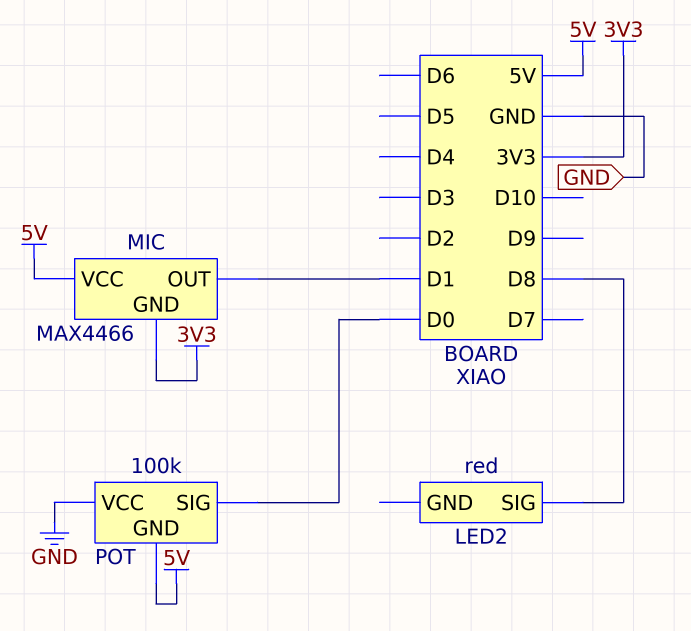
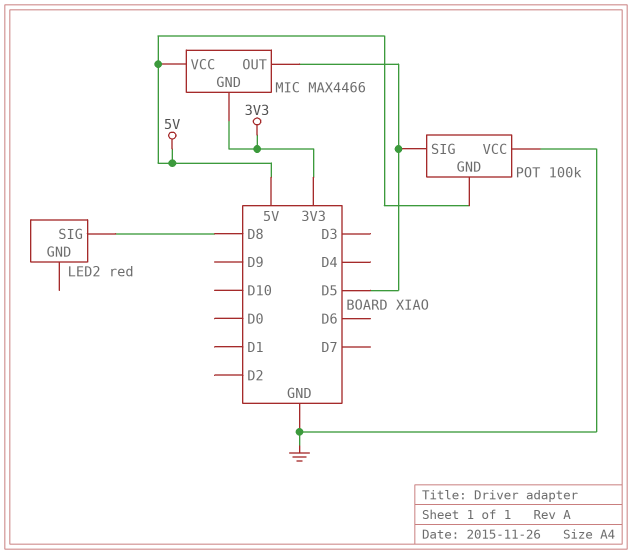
MIC pin OUT: D1 -> D5
POT pin SIG: D0 -> D5

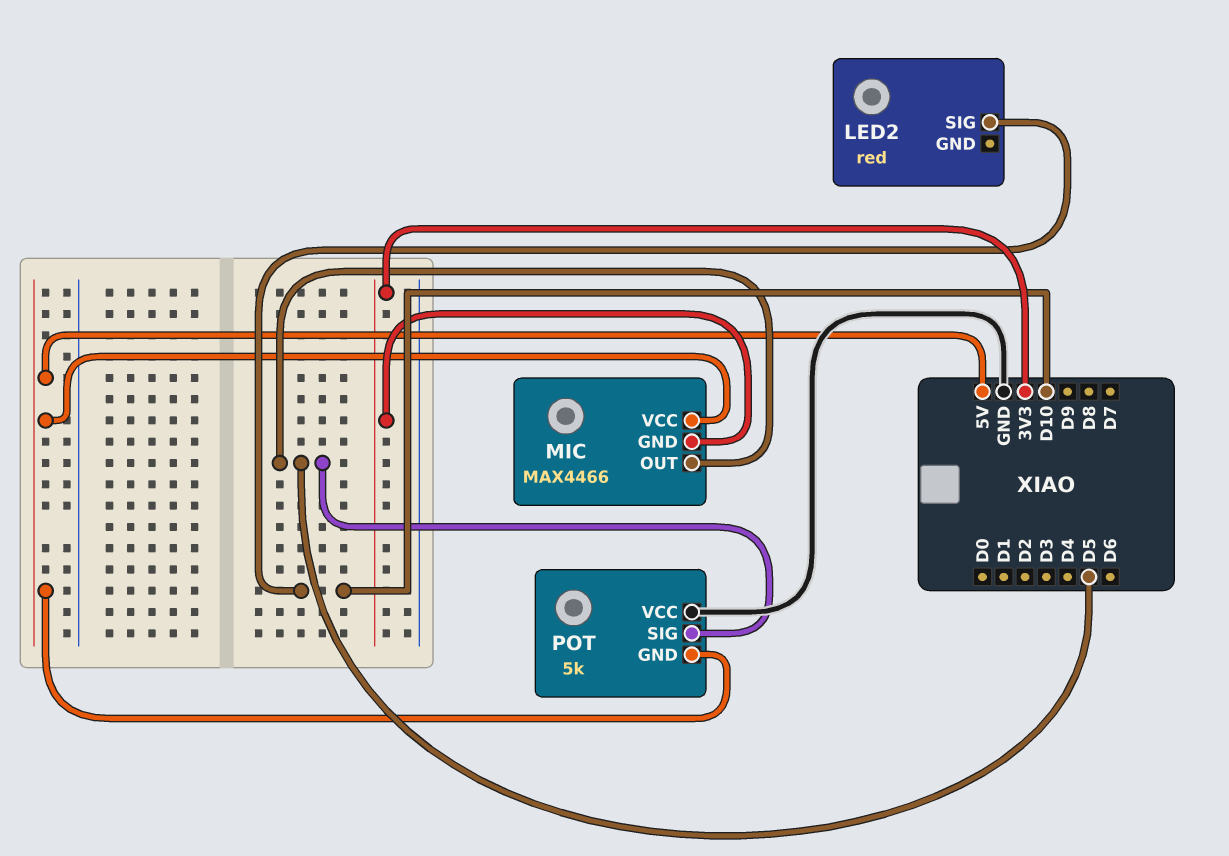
LED2 pin SIG: D8 -> D10
POT: 100k -> 5k

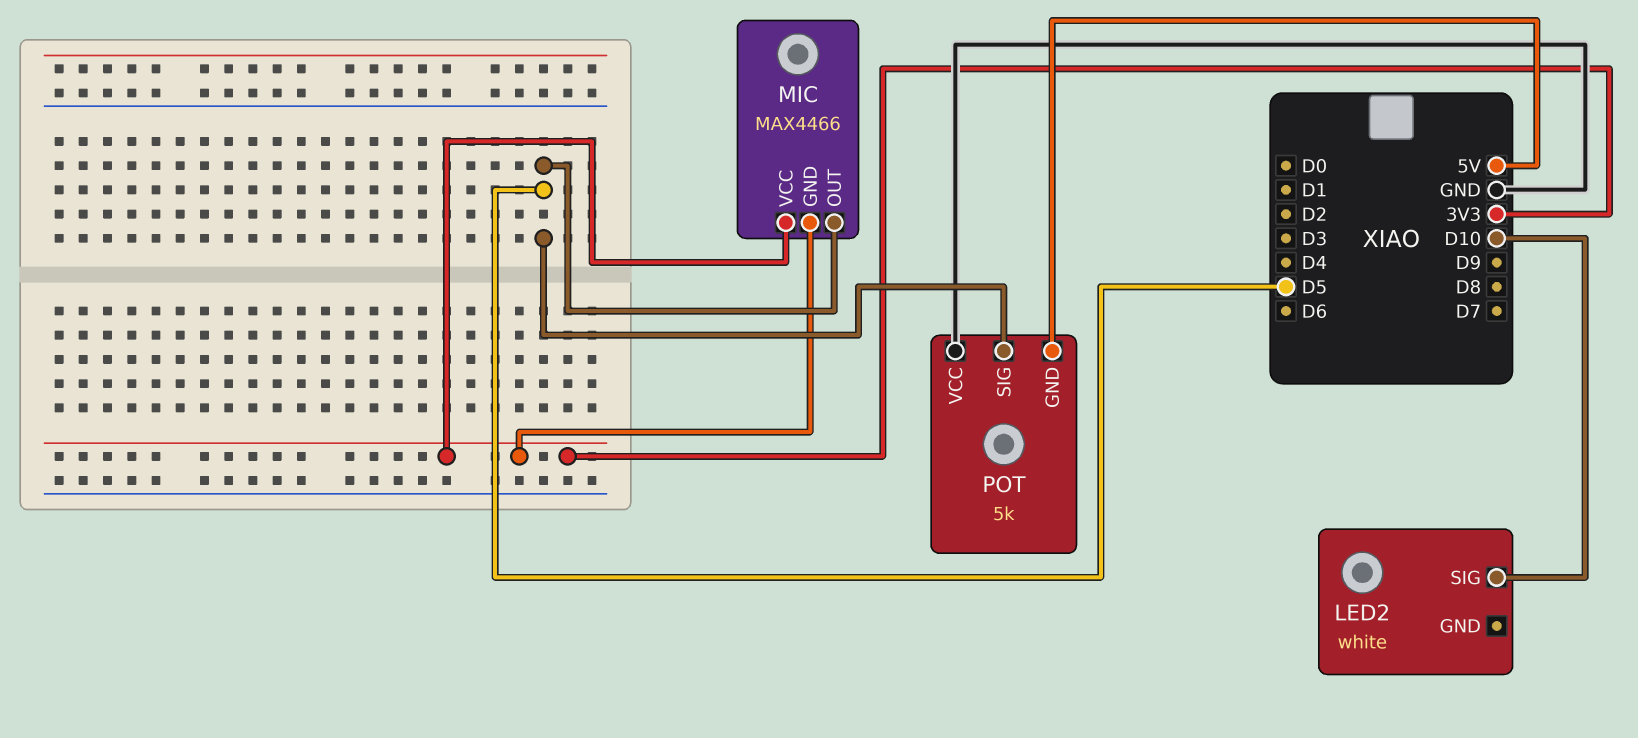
LED2: red -> white
MIC pin VCC: 5V -> 3V3

